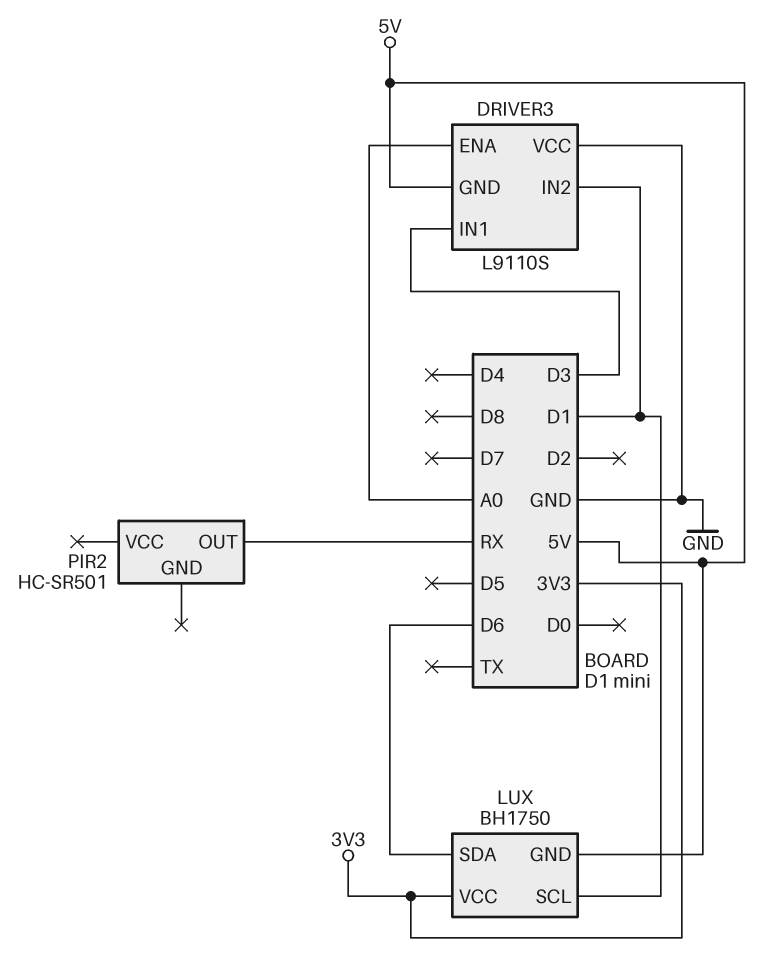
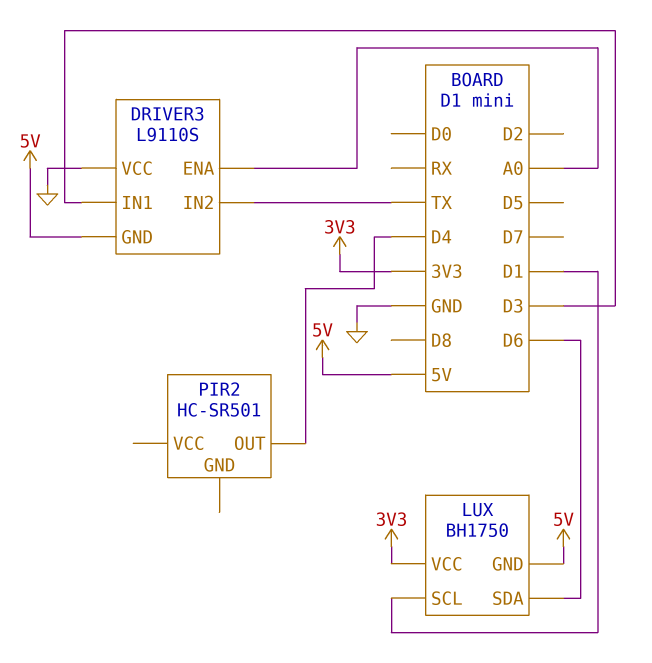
DRIVER3 pin IN2: D1 -> TX
PIR2 pin OUT: RX -> D4

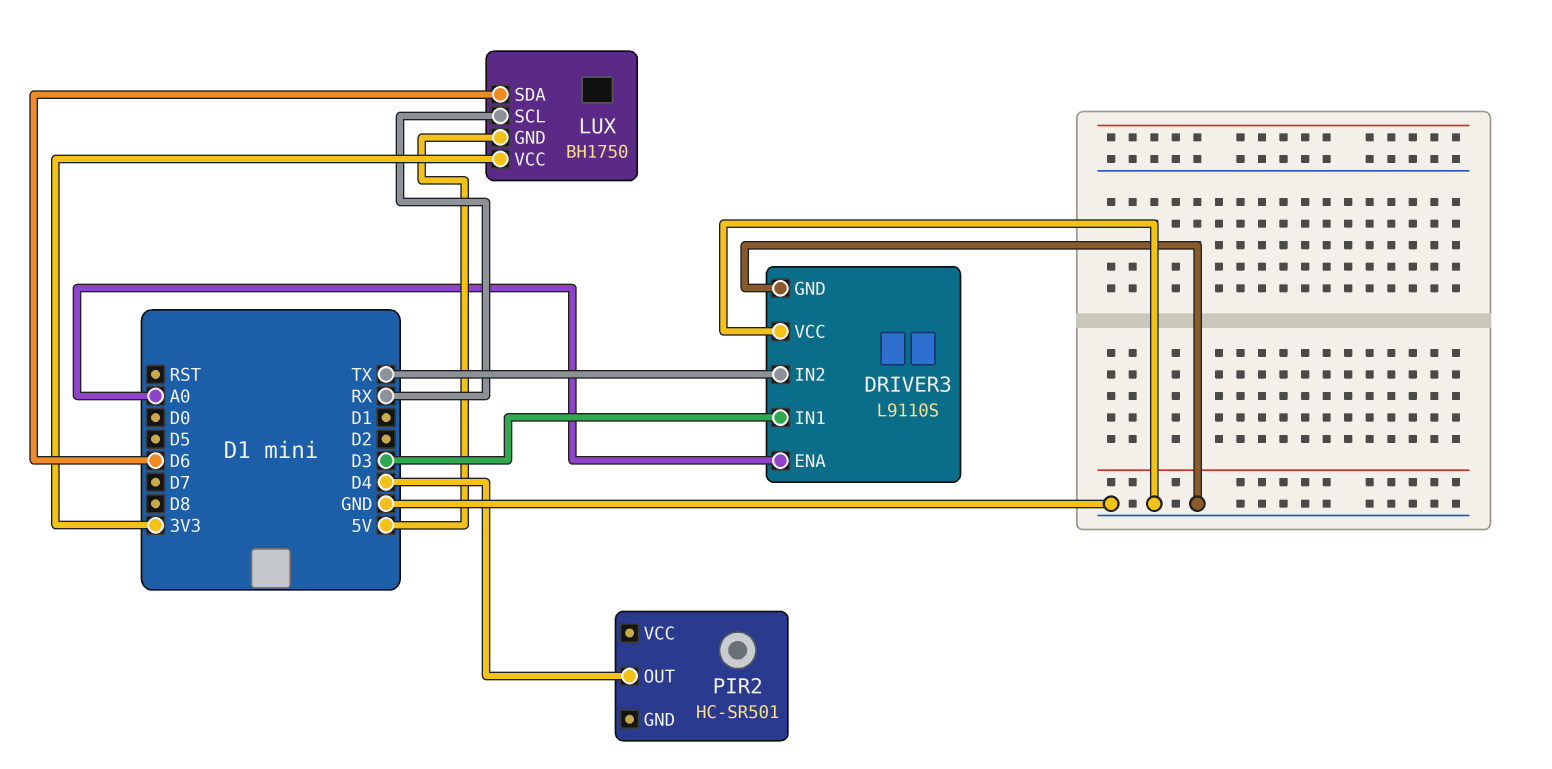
DRIVER3 pin GND: 5V -> GND
LUX pin SCL: D1 -> RX

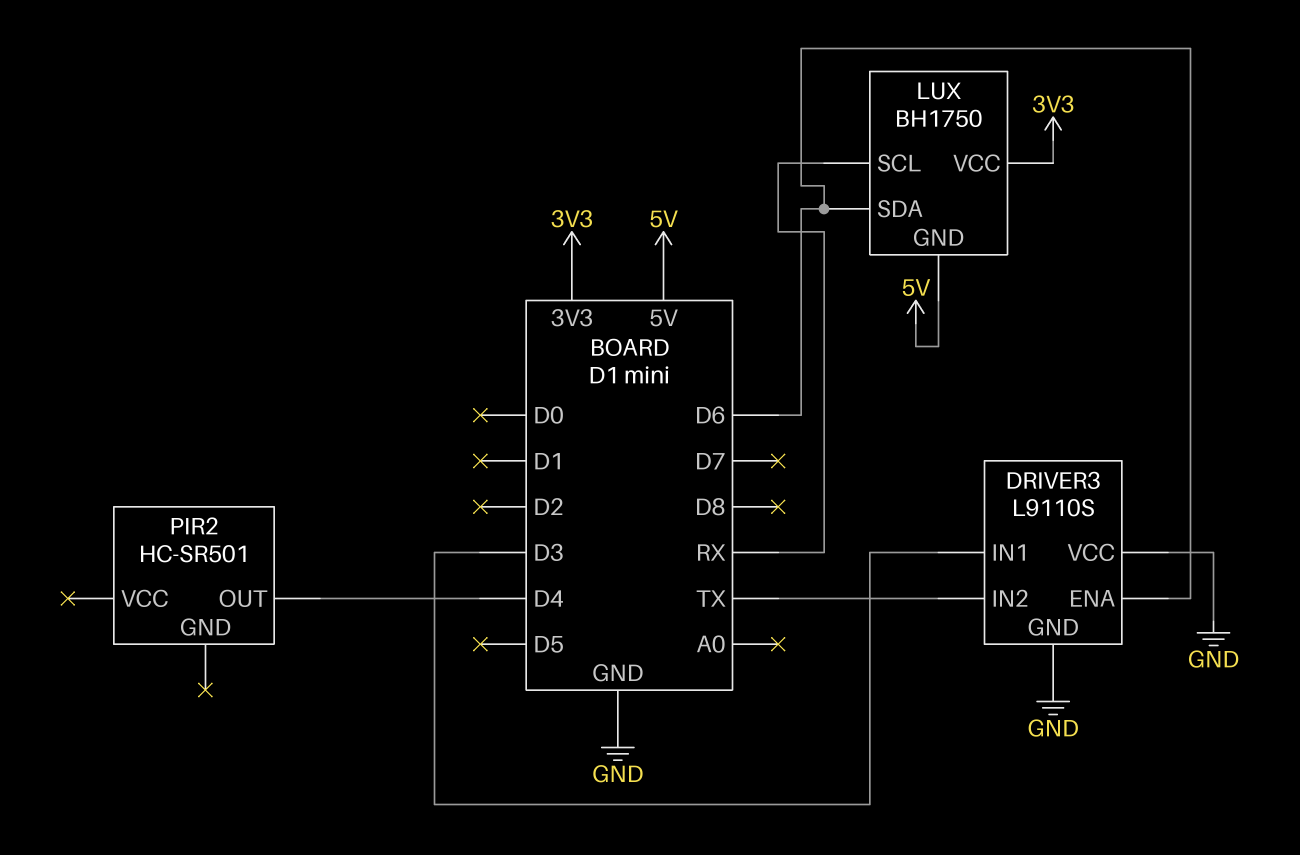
DRIVER3 pin ENA: A0 -> D6

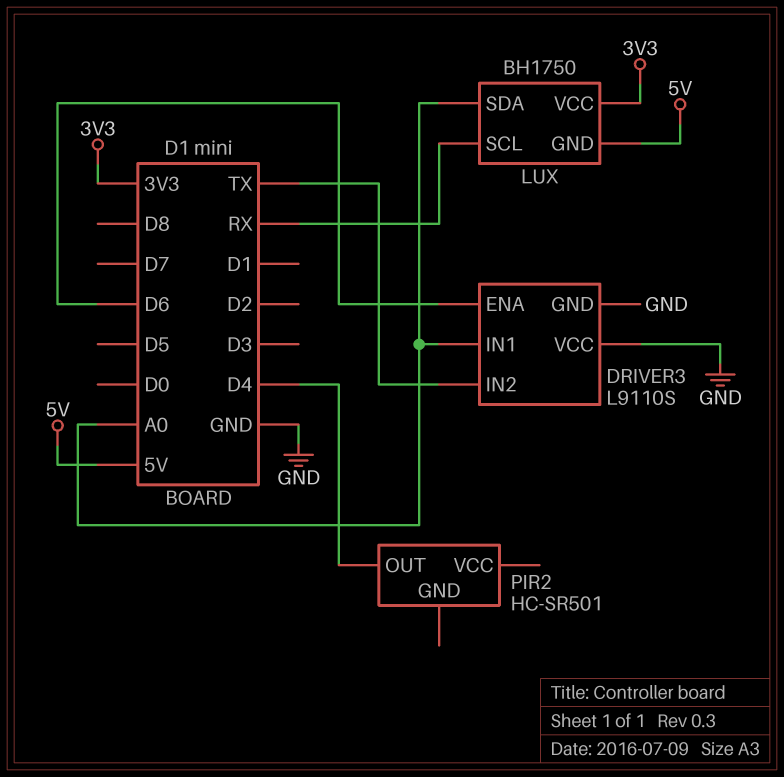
DRIVER3 pin IN1: D3 -> A0
LUX pin SDA: D6 -> A0

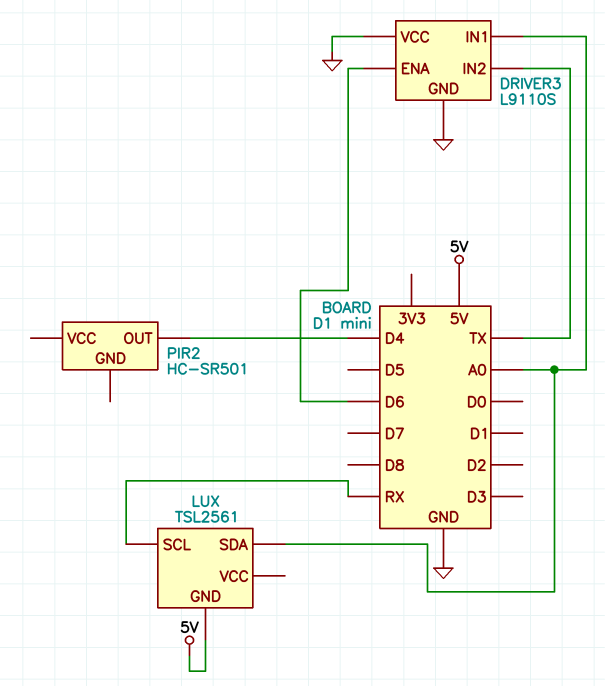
LUX: BH1750 -> TSL2561
LUX pin VCC: 3V3 -> none

